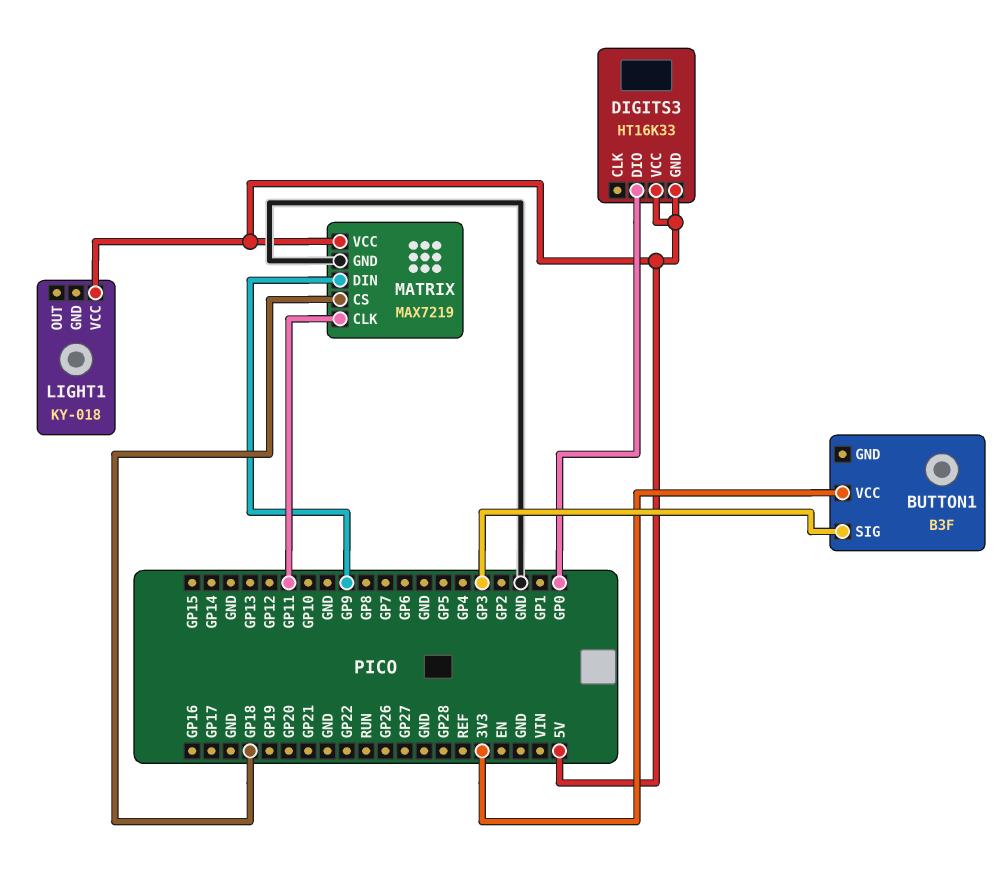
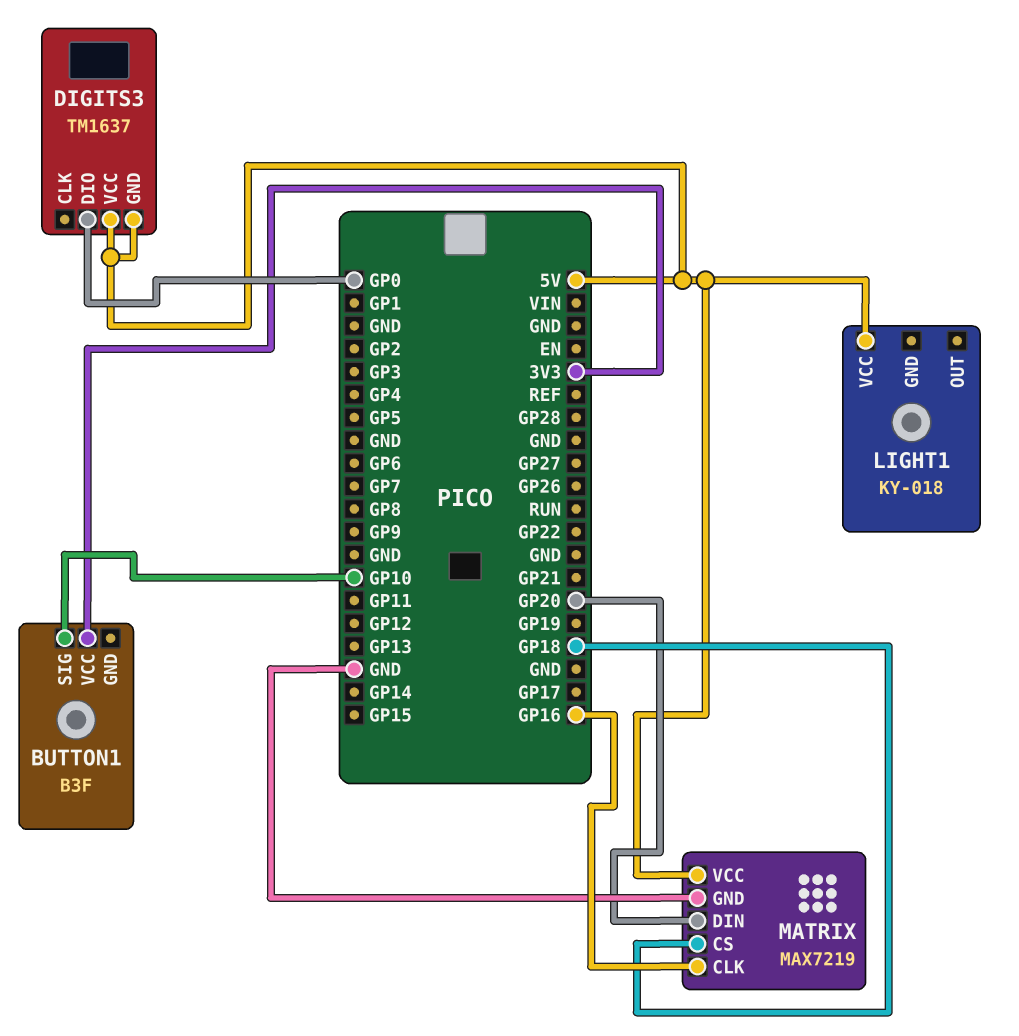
BUTTON1 pin SIG: GP3 -> GP10
DIGITS3: HT16K33 -> TM1637
MATRIX pin CLK: GP11 -> GP16
MATRIX pin DIN: GP9 -> GP20

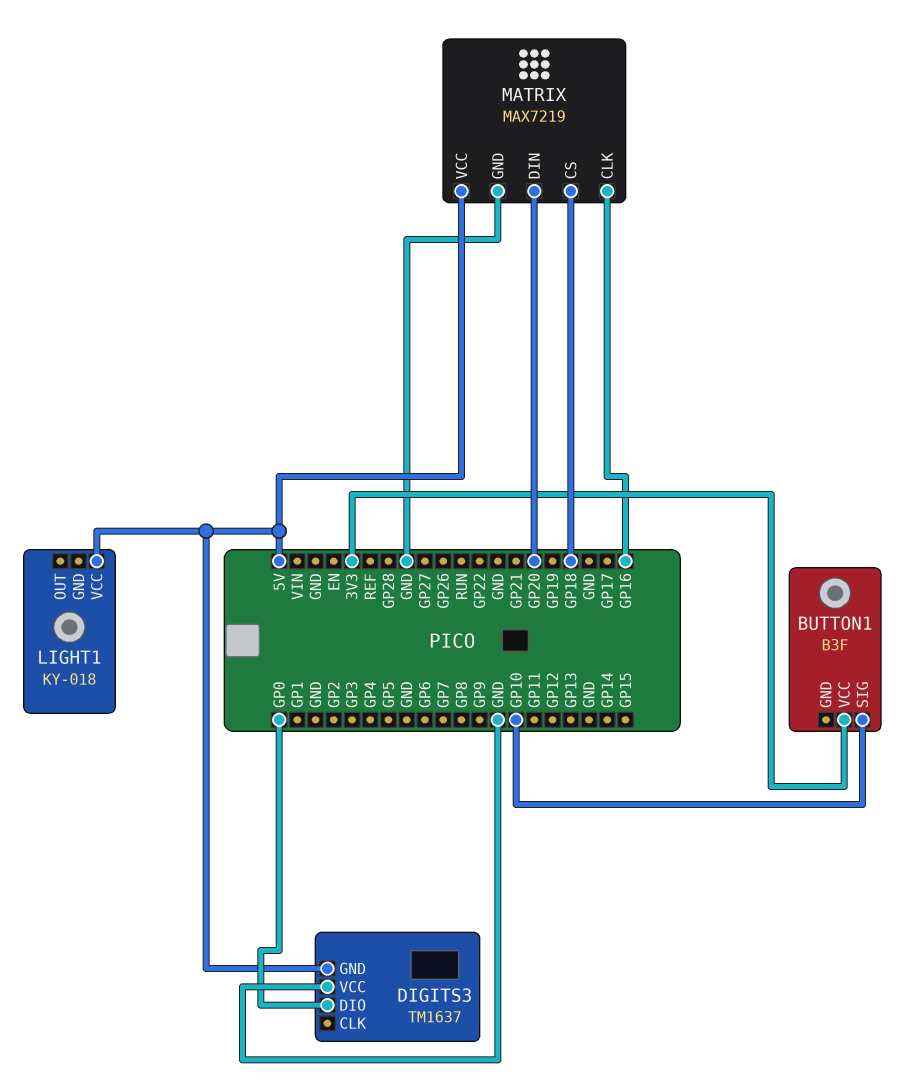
DIGITS3 pin VCC: 5V -> GND

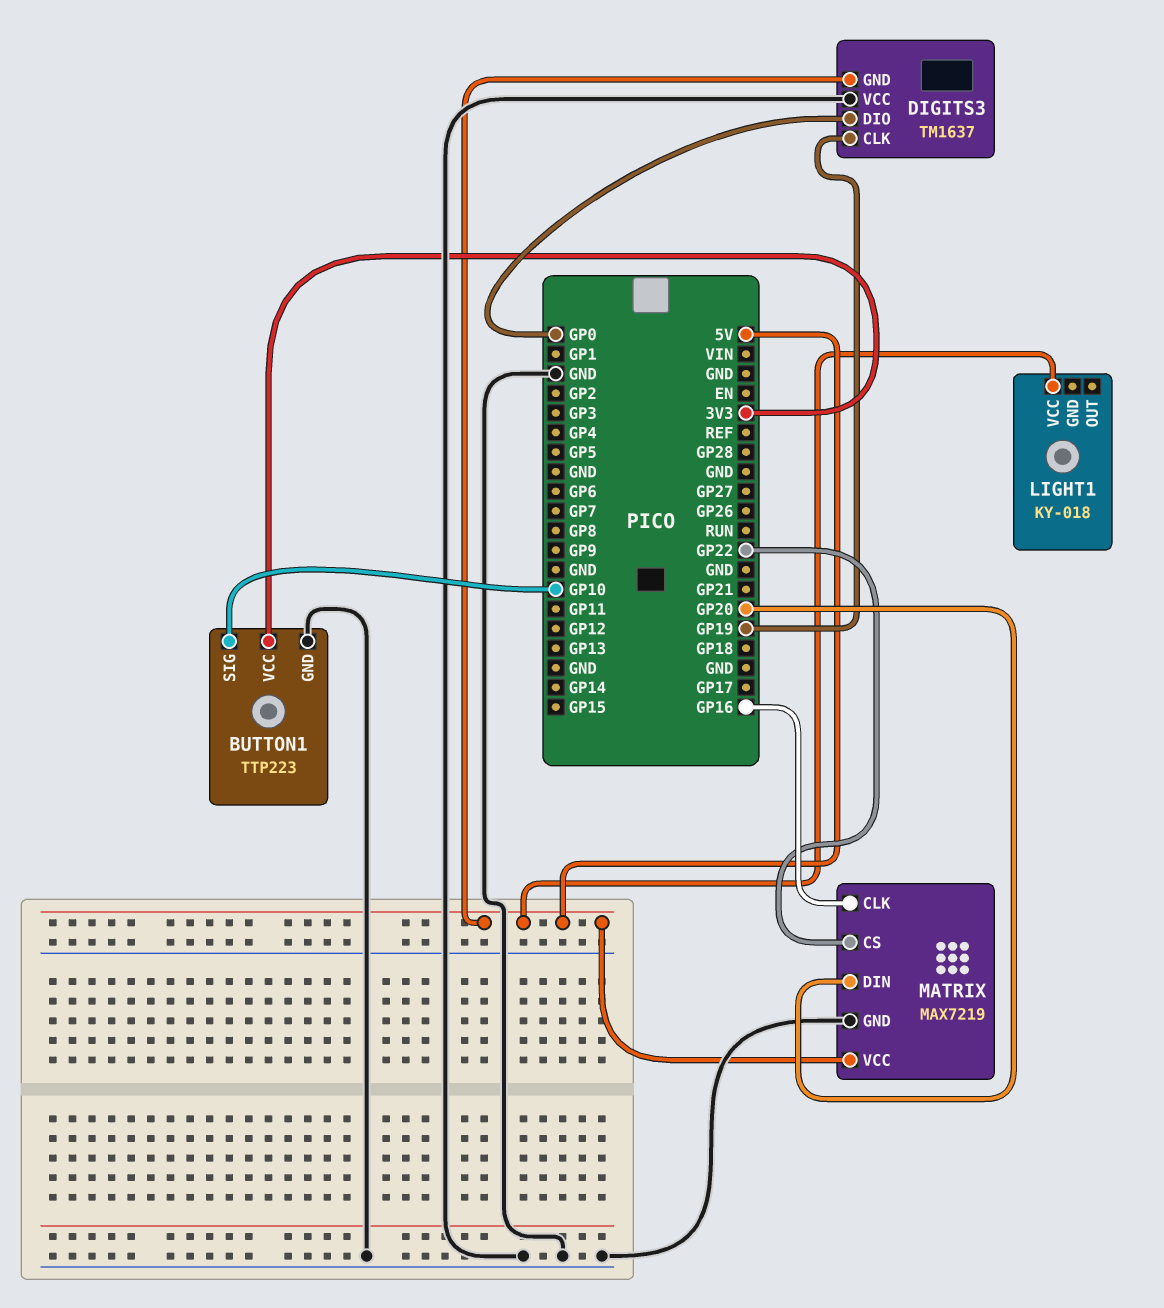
BUTTON1: B3F -> TTP223
BUTTON1 pin GND: none -> GND
DIGITS3 pin CLK: none -> GP19
MATRIX pin CS: GP18 -> GP22

